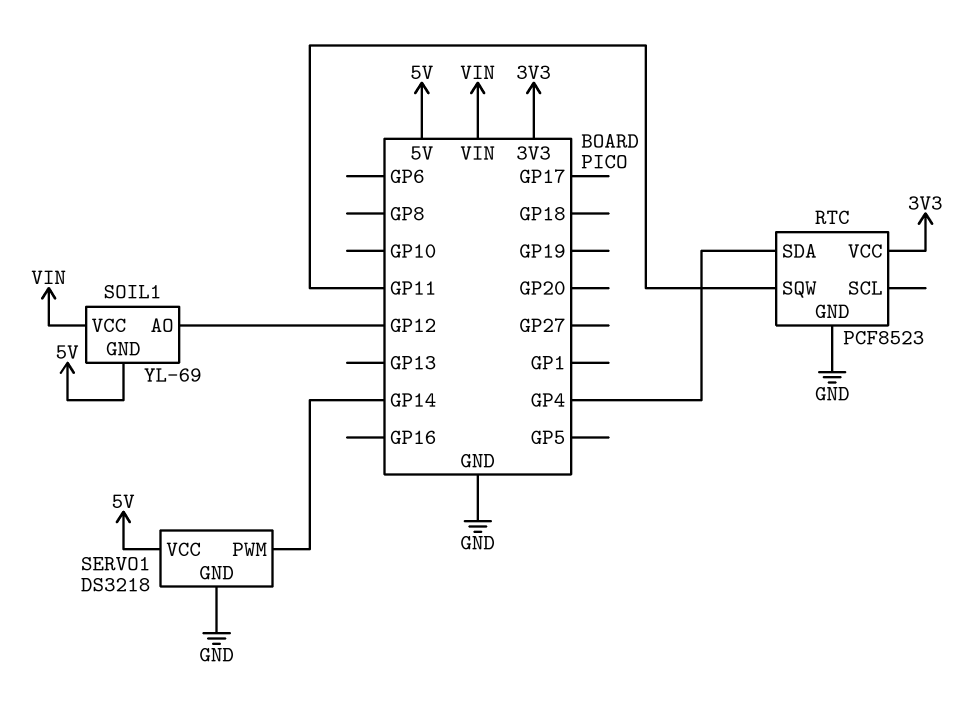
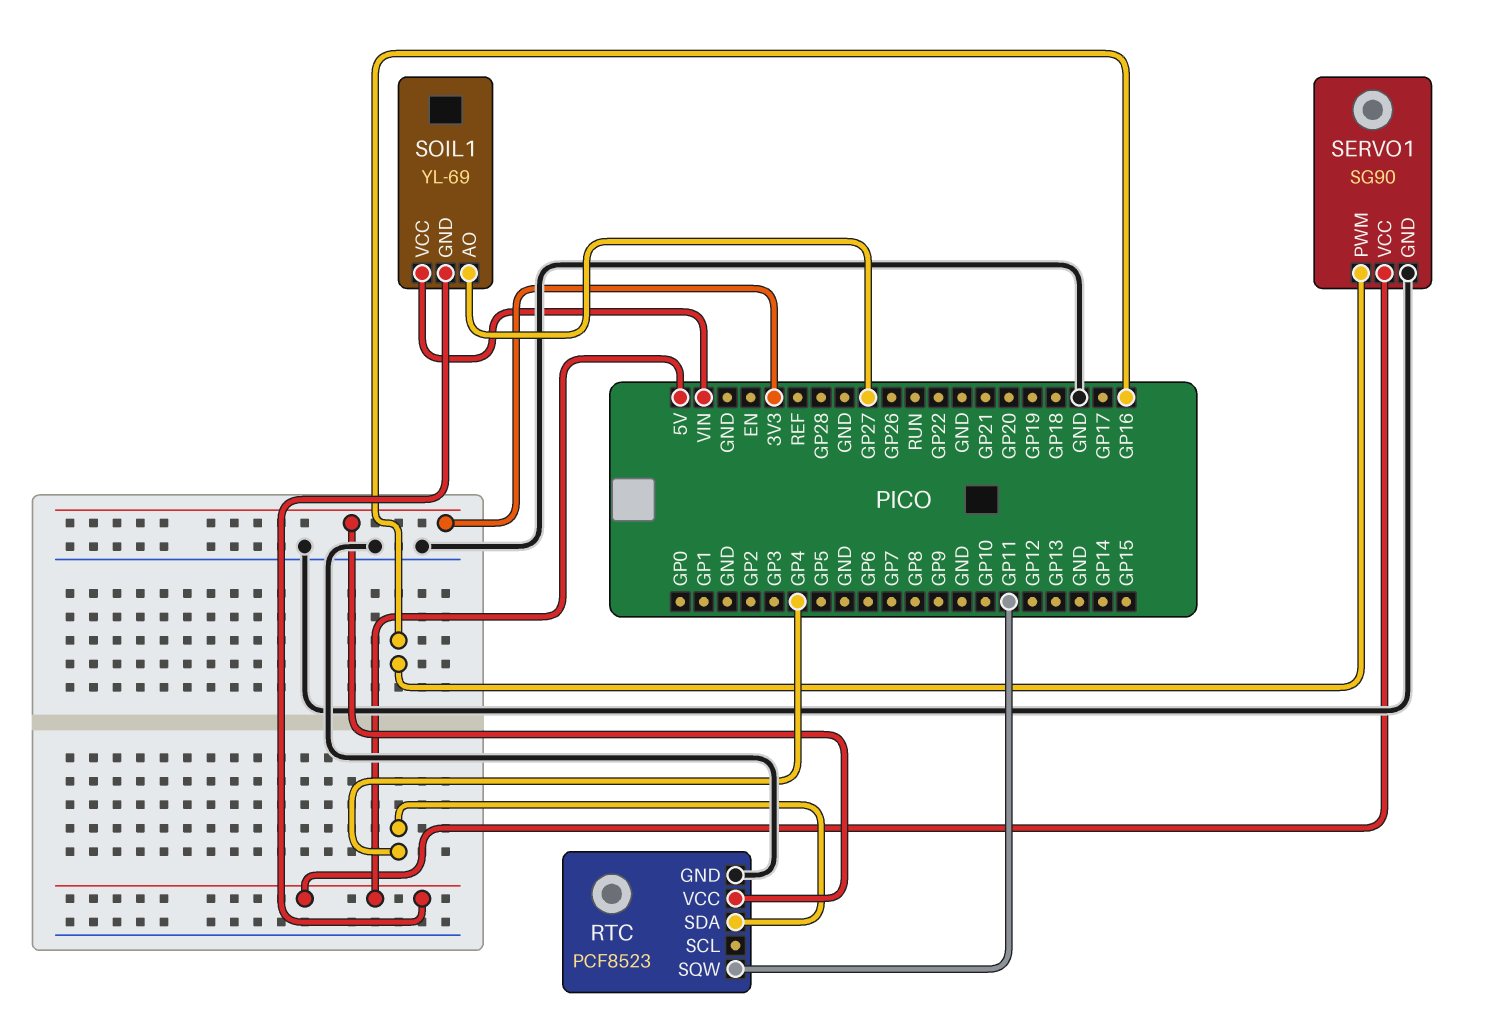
SERVO1: DS3218 -> SG90
SERVO1 pin PWM: GP14 -> GP16
SOIL1 pin AO: GP12 -> GP27

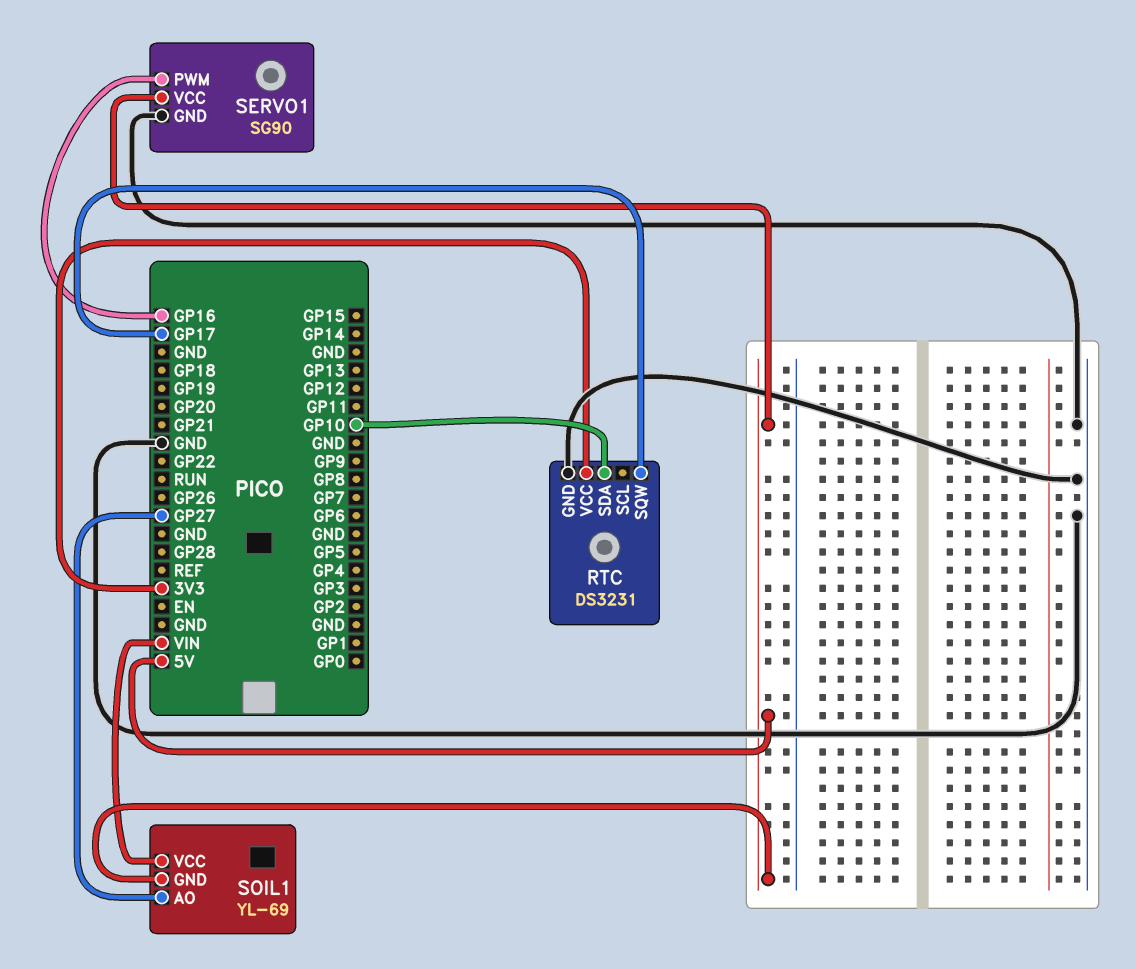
RTC: PCF8523 -> DS3231
RTC pin SDA: GP4 -> GP10
RTC pin SQW: GP11 -> GP17

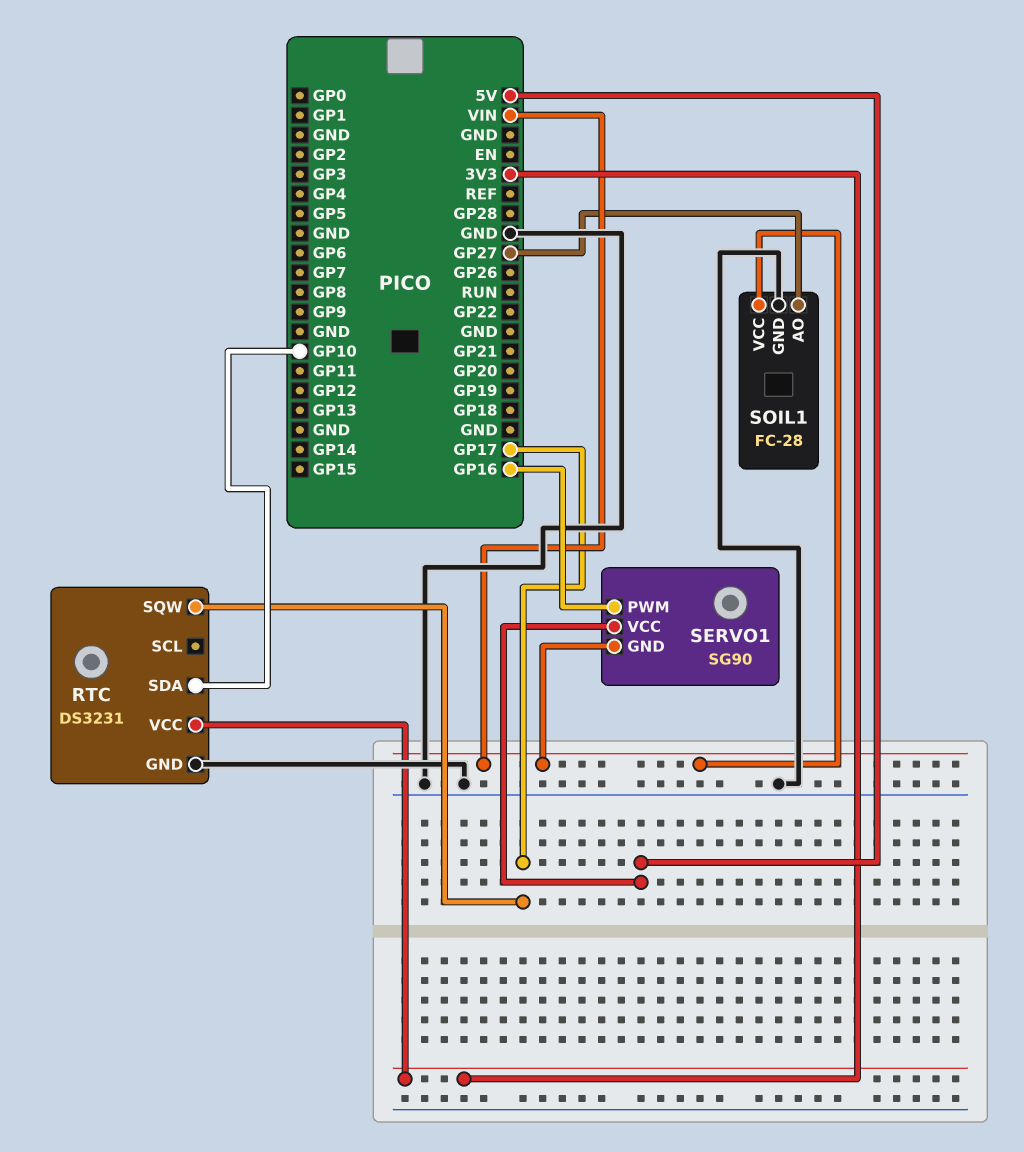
SERVO1 pin GND: GND -> VIN
SOIL1: YL-69 -> FC-28
SOIL1 pin GND: 5V -> GND

